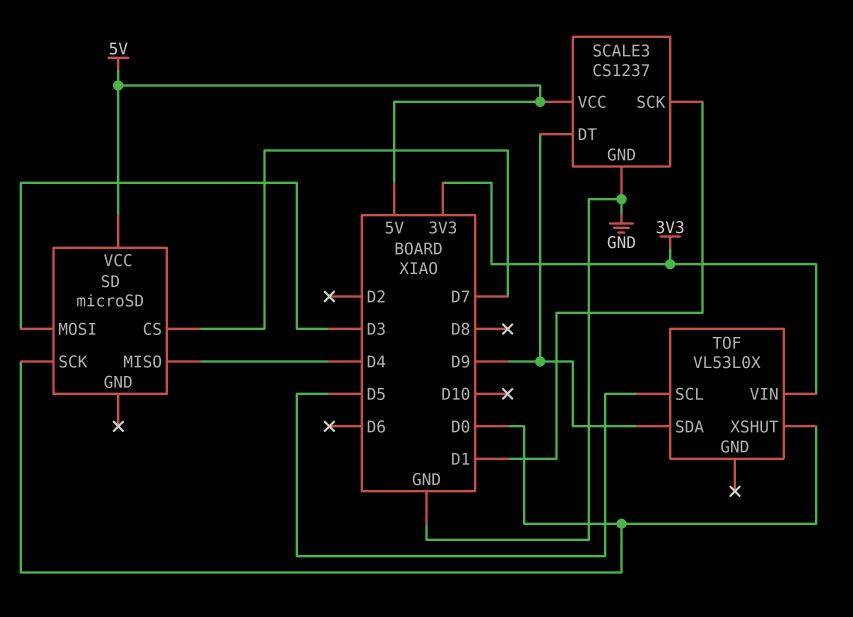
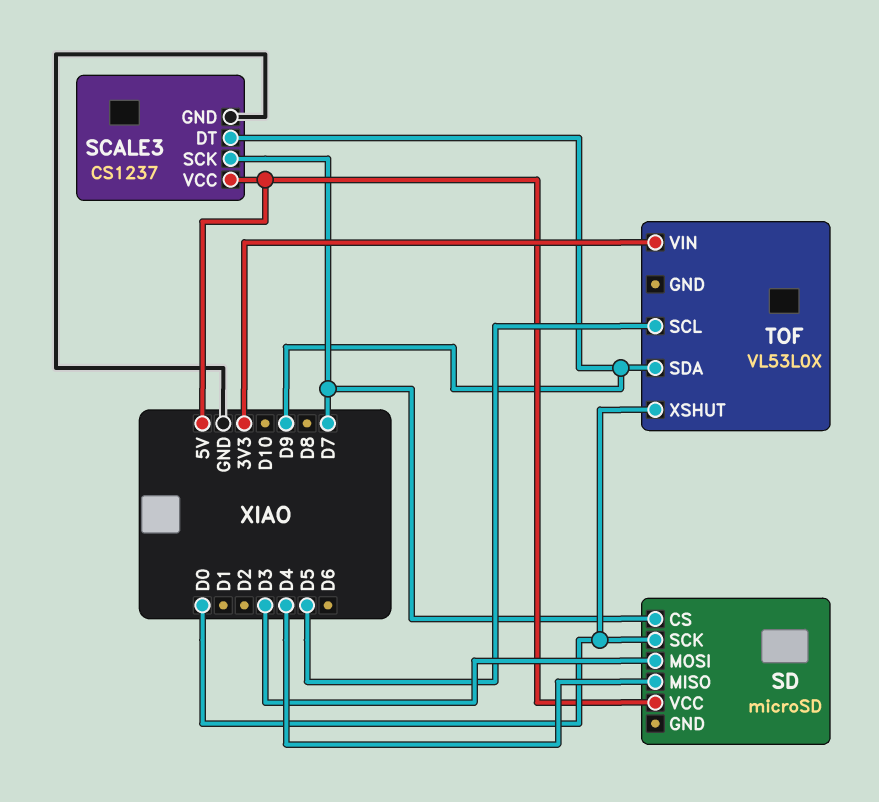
SCALE3 pin SCK: D1 -> D7

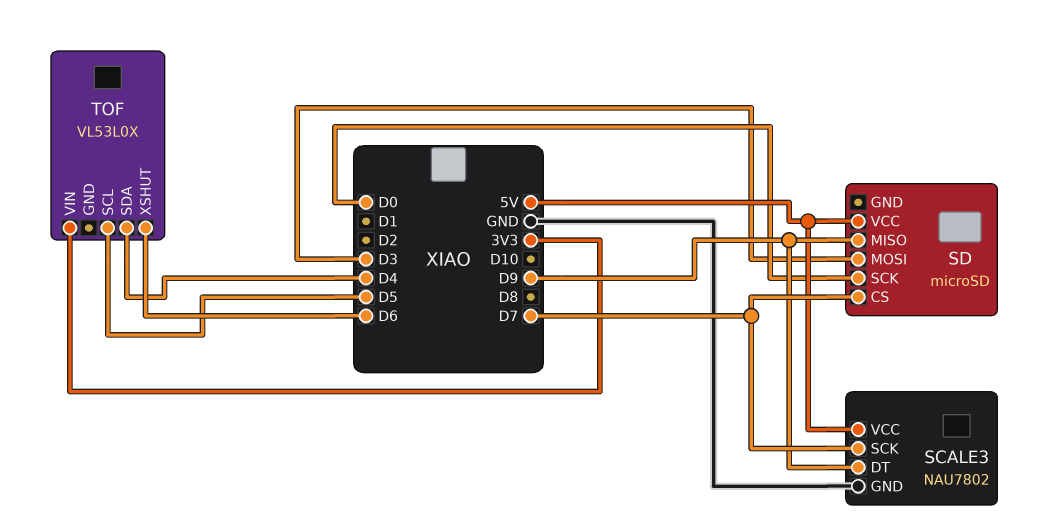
SCALE3: CS1237 -> NAU7802
SD pin MISO: D4 -> D9
TOF pin SDA: D9 -> D4
TOF pin XSHUT: D0 -> D6

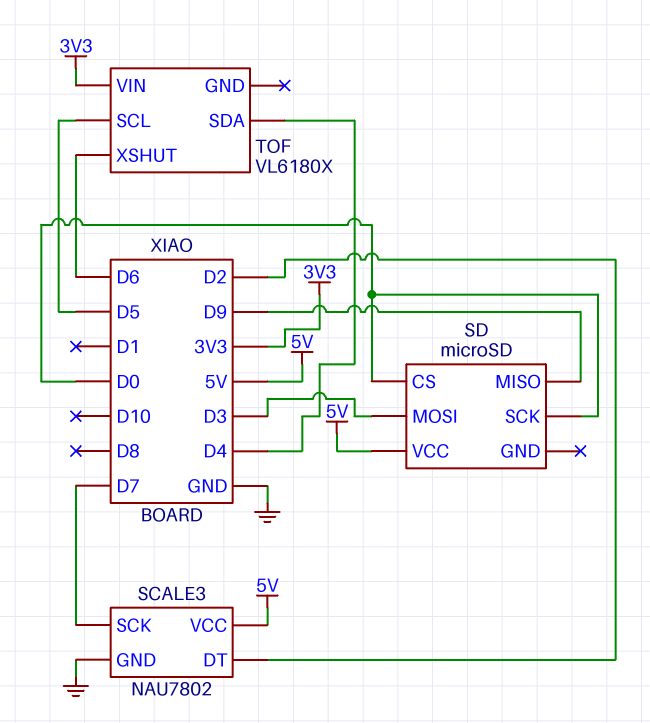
SCALE3 pin DT: D9 -> D2
SD pin CS: D7 -> D0
TOF: VL53L0X -> VL6180X

